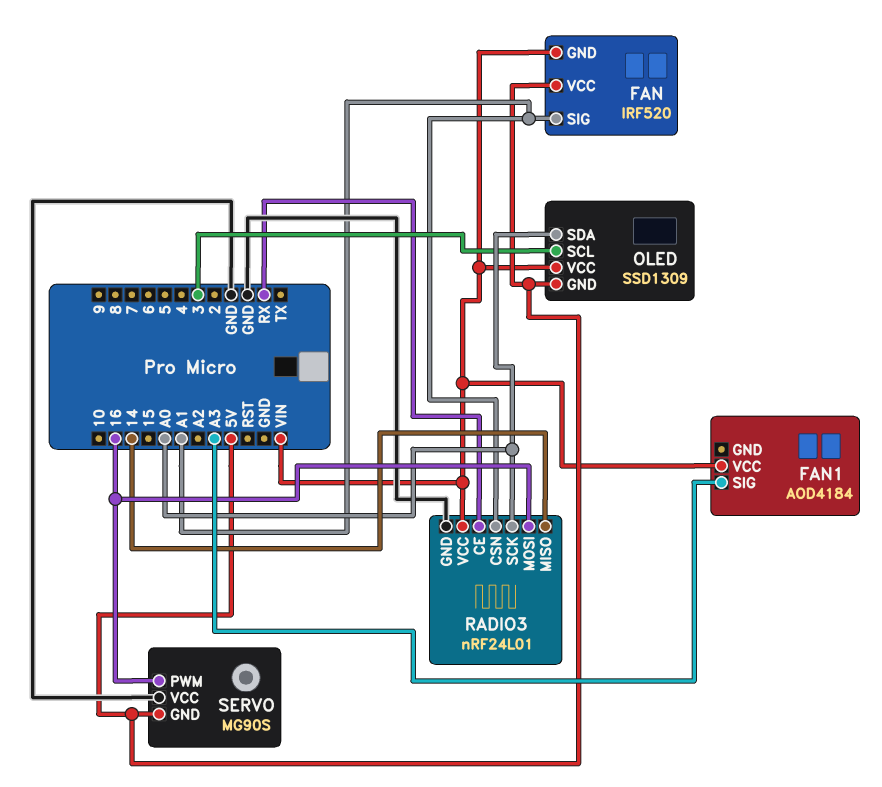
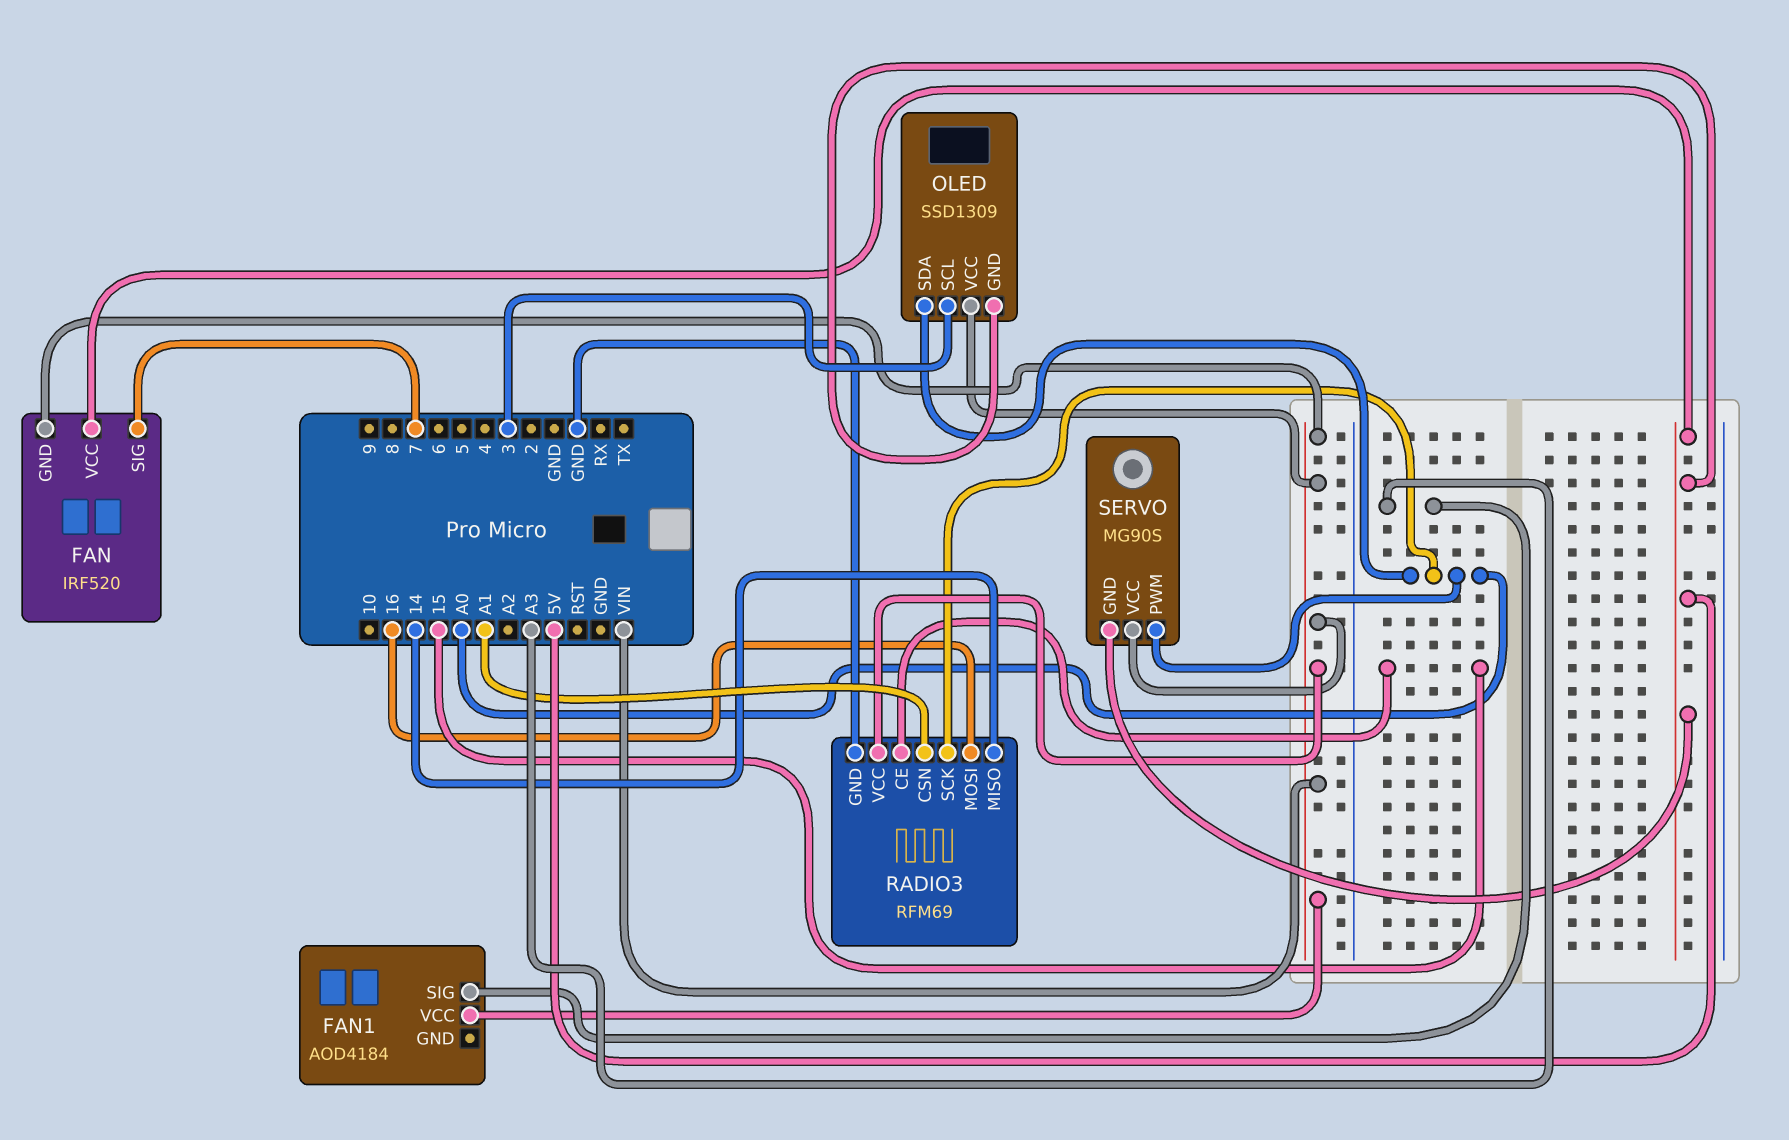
FAN pin SIG: A1 -> 7
RADIO3: nRF24L01 -> RFM69
RADIO3 pin CE: RX -> 15
SERVO pin PWM: 16 -> A0
SERVO pin VCC: GND -> VIN

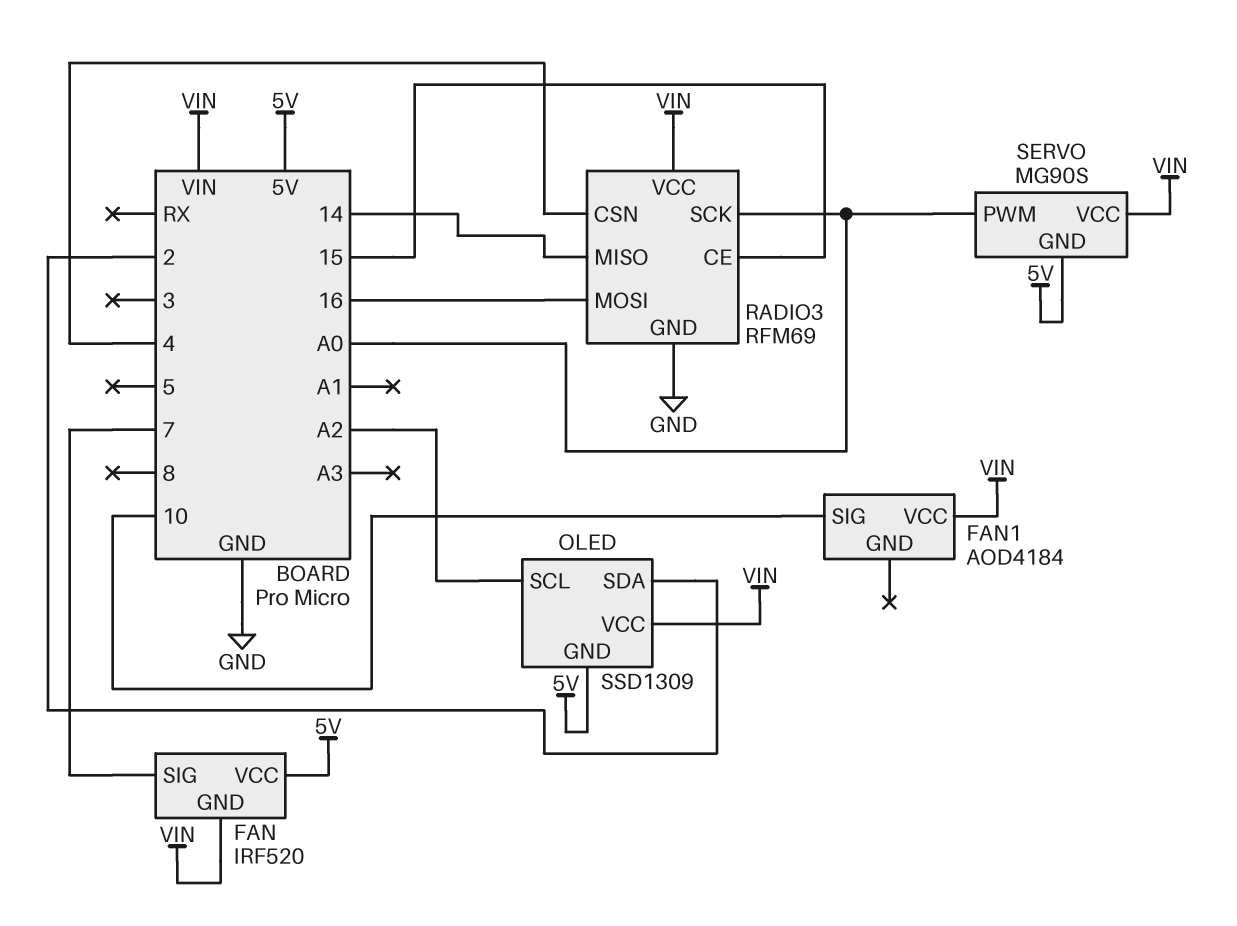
FAN1 pin SIG: A3 -> 10
OLED pin SCL: 3 -> A2
OLED pin SDA: A0 -> 2
RADIO3 pin CSN: A1 -> 4

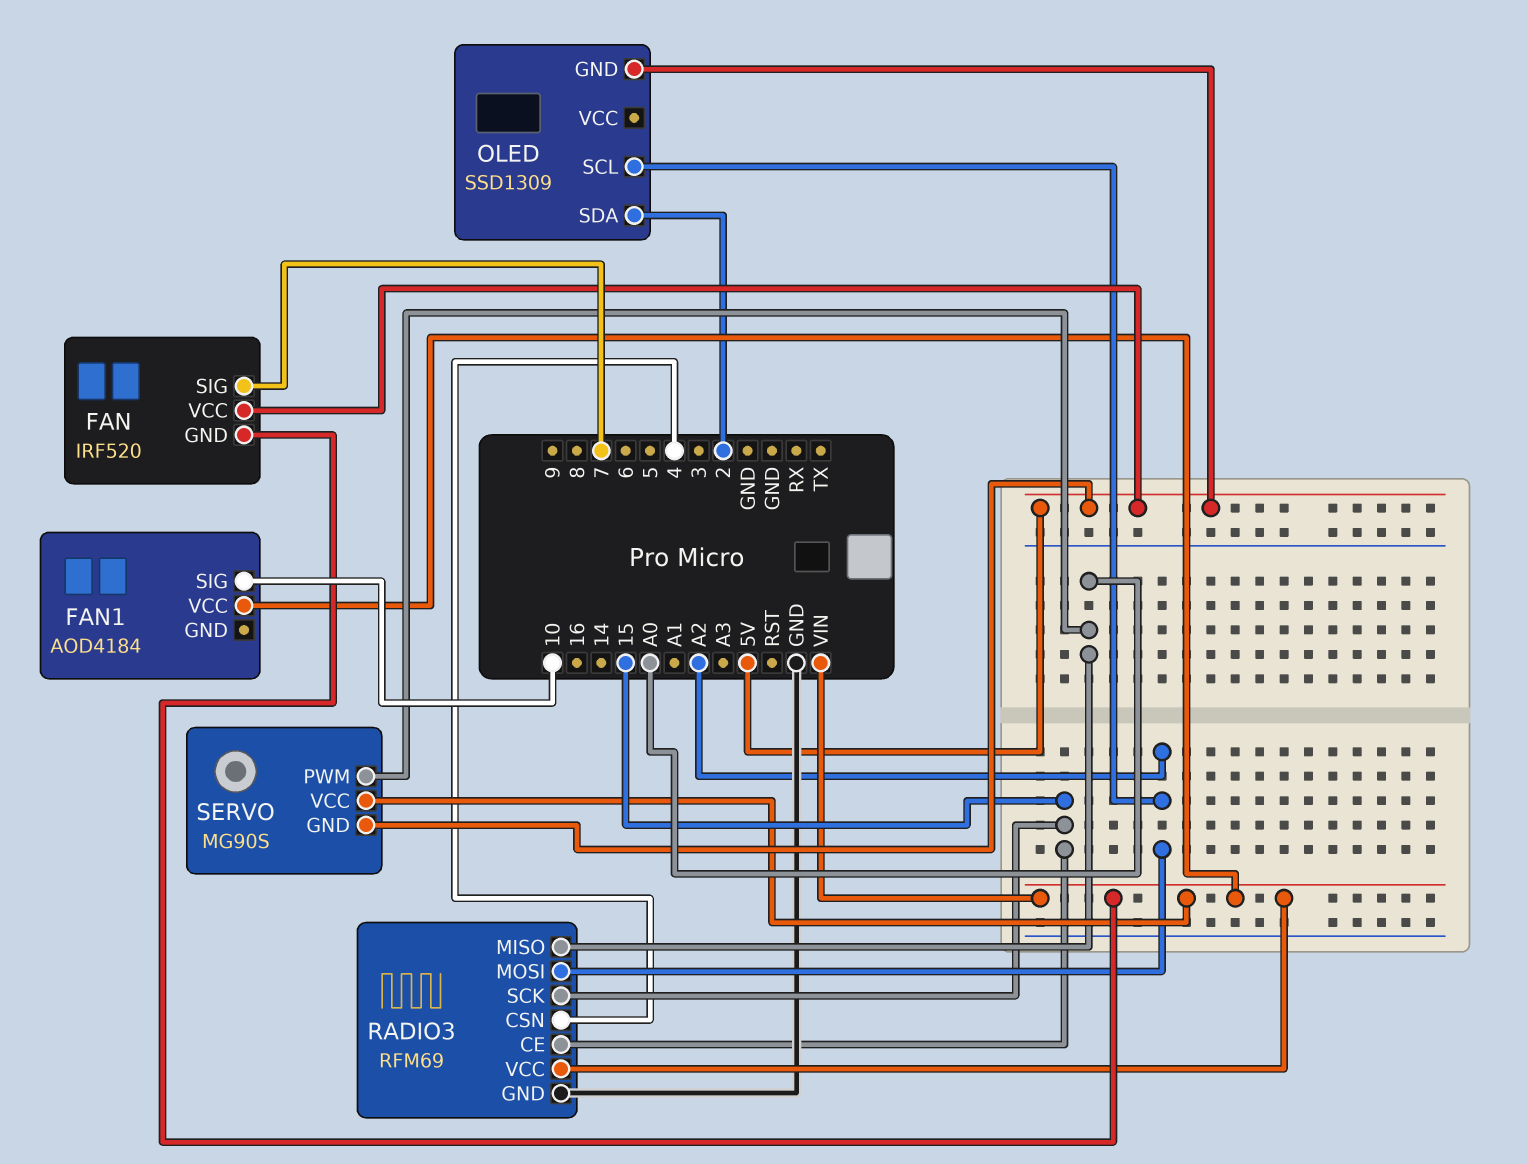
OLED pin VCC: VIN -> none
RADIO3 pin MISO: 14 -> A0
RADIO3 pin MOSI: 16 -> A2
RADIO3 pin SCK: A0 -> 15

